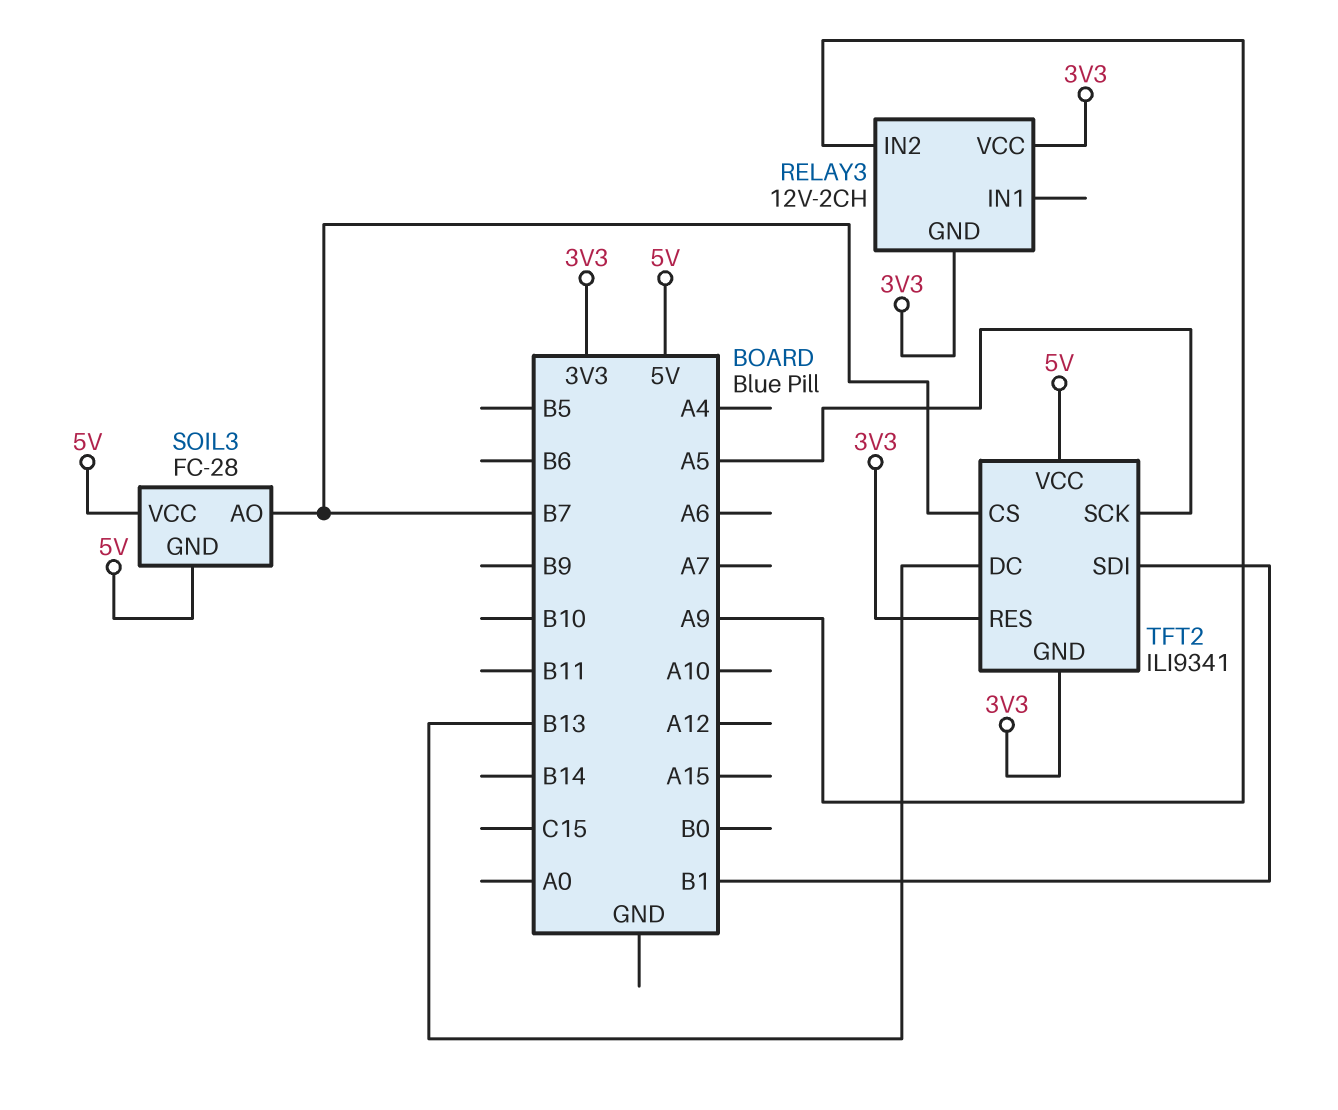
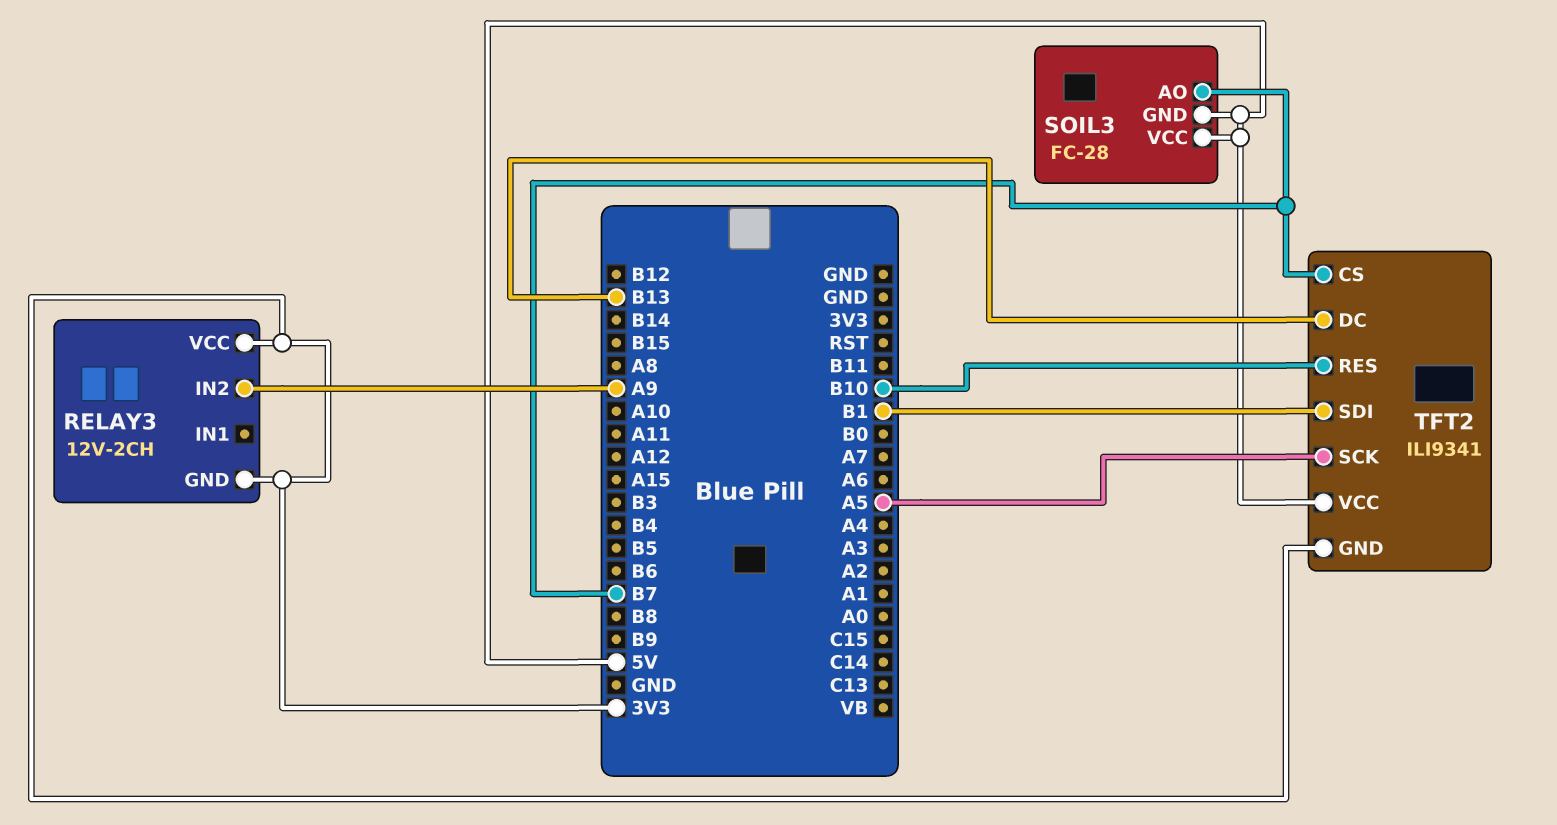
TFT2 pin RES: 3V3 -> B10

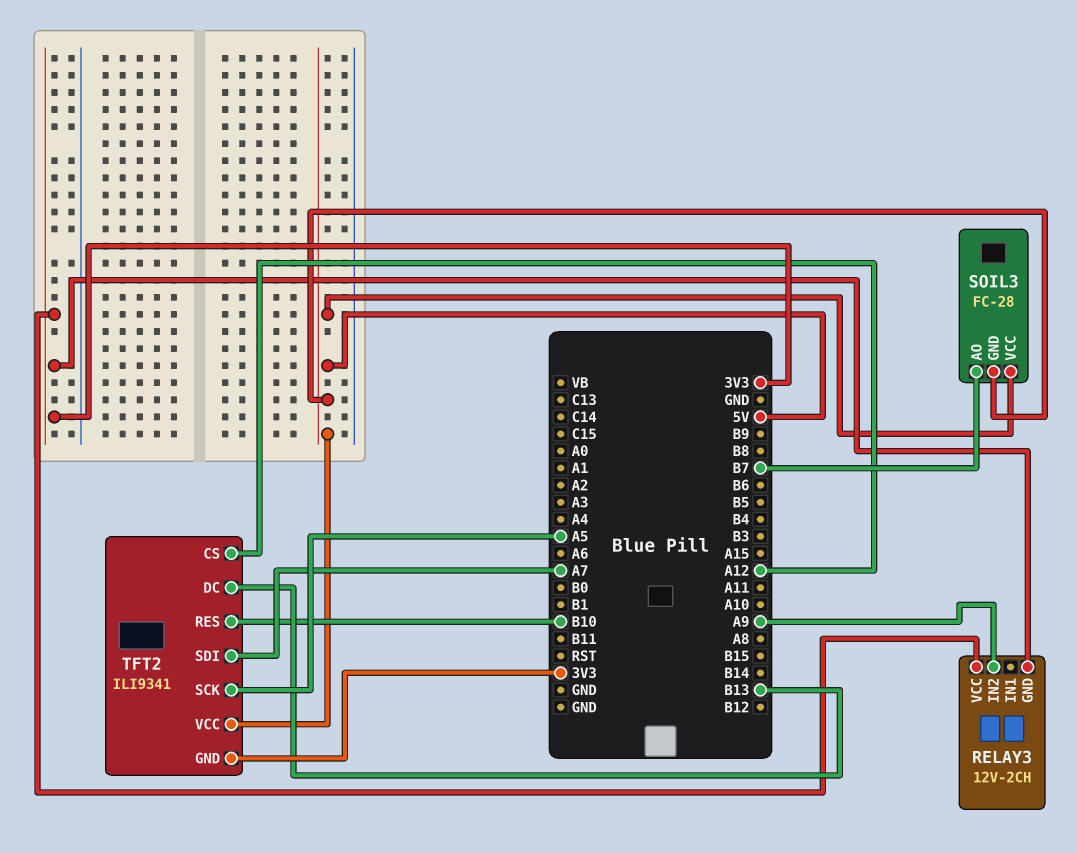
TFT2 pin CS: B7 -> A12
TFT2 pin SDI: B1 -> A7

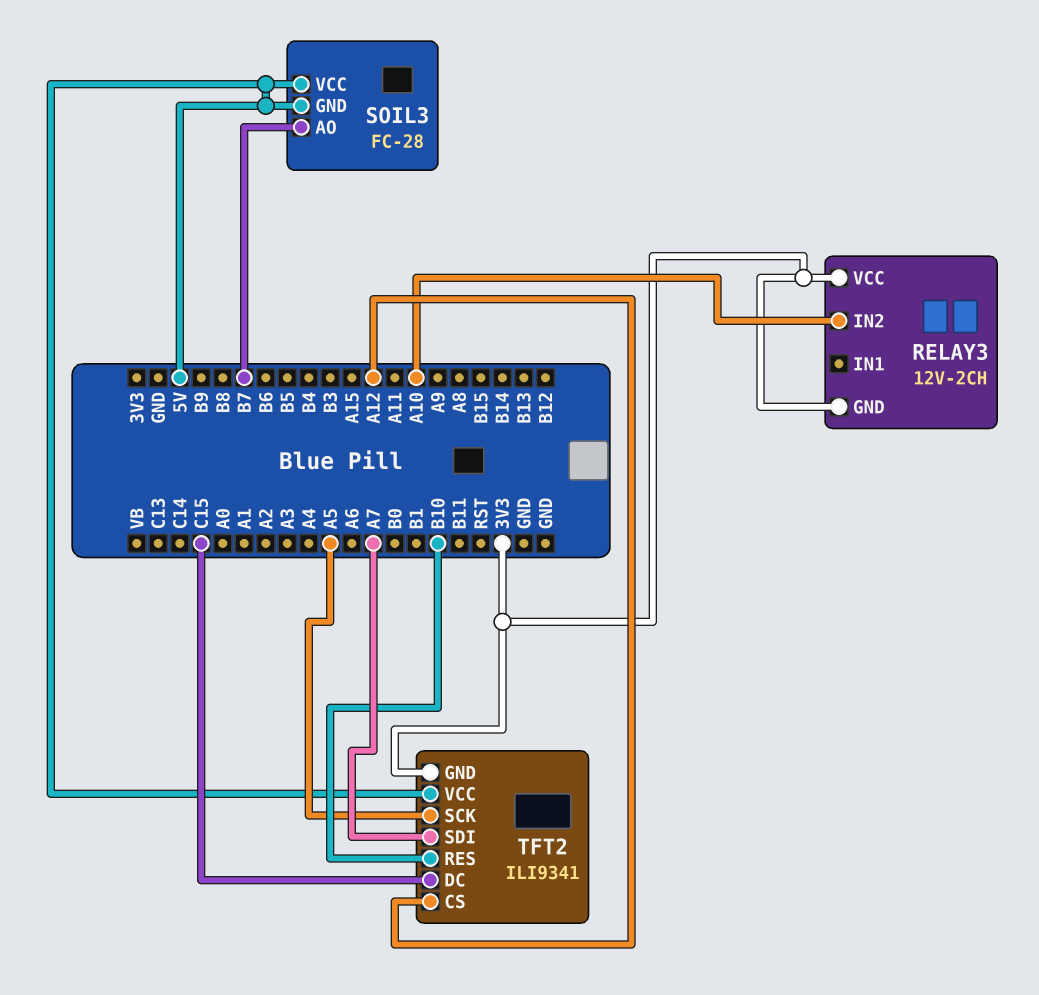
RELAY3 pin IN2: A9 -> A10
TFT2 pin DC: B13 -> C15

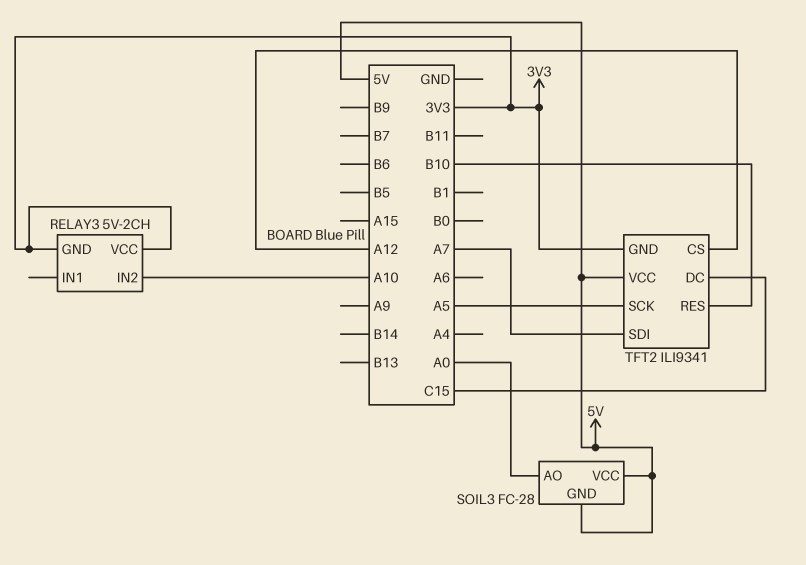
RELAY3: 12V-2CH -> 5V-2CH
SOIL3 pin AO: B7 -> A0

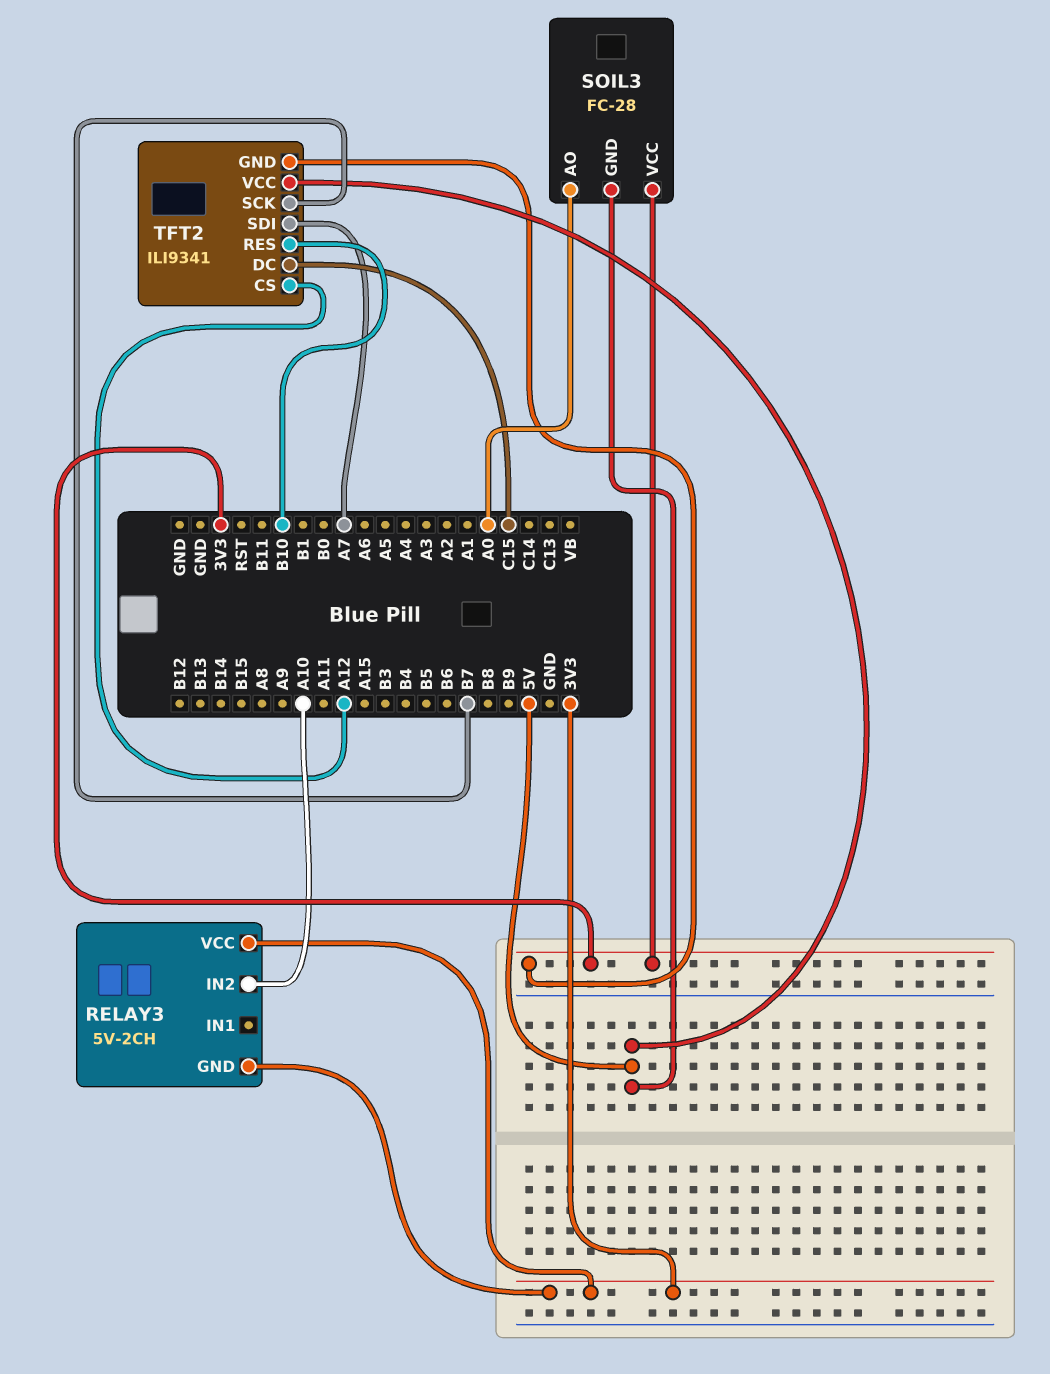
SOIL3 pin VCC: 5V -> 3V3
TFT2 pin SCK: A5 -> B7

